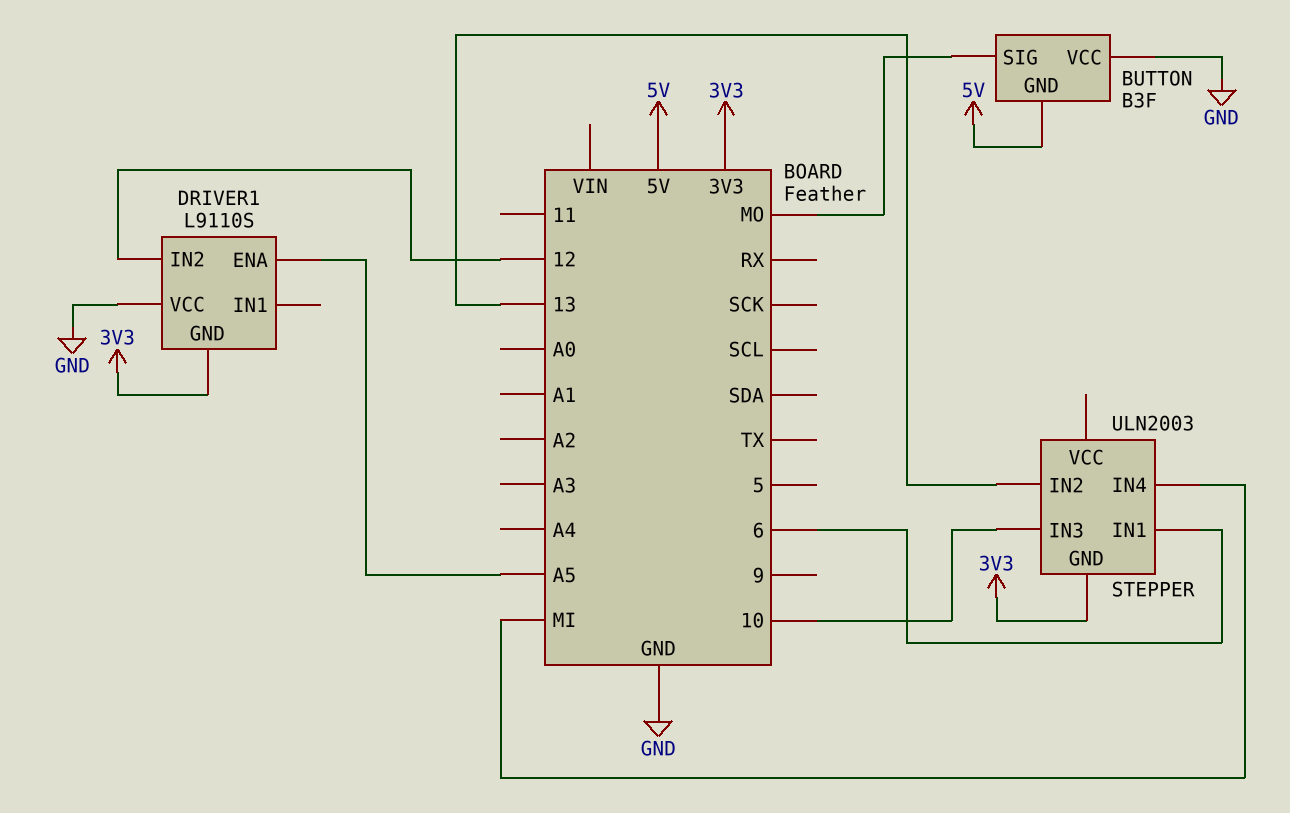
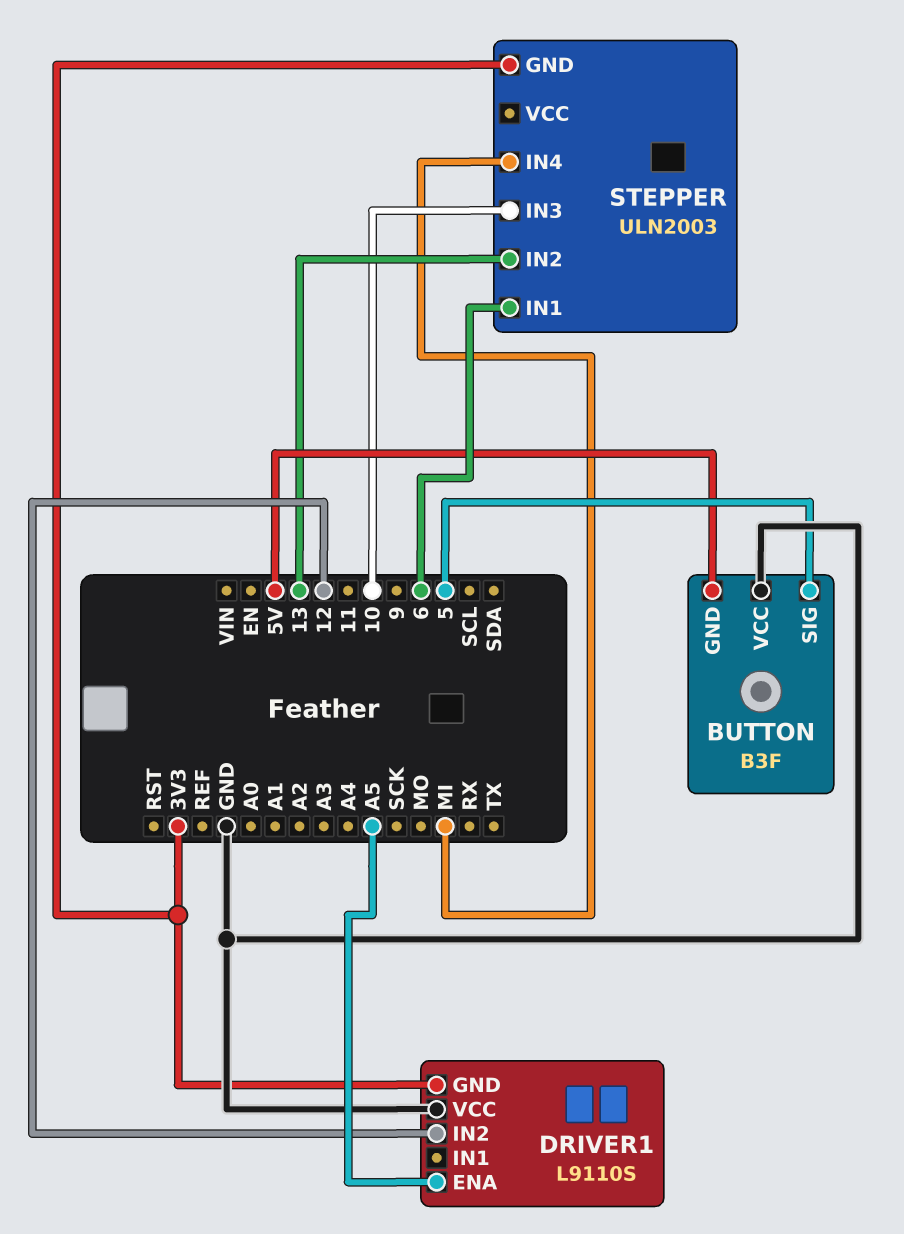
BUTTON pin SIG: MO -> 5

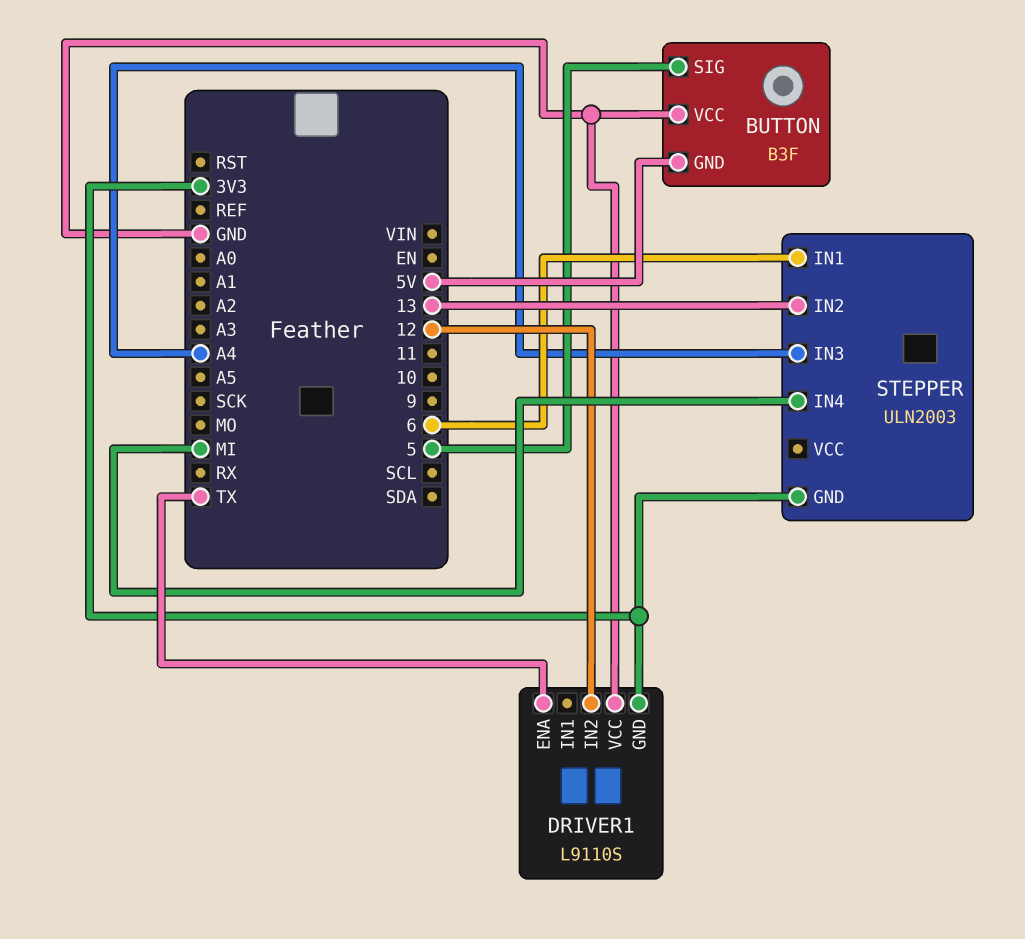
DRIVER1 pin ENA: A5 -> TX
STEPPER pin IN3: 10 -> A4

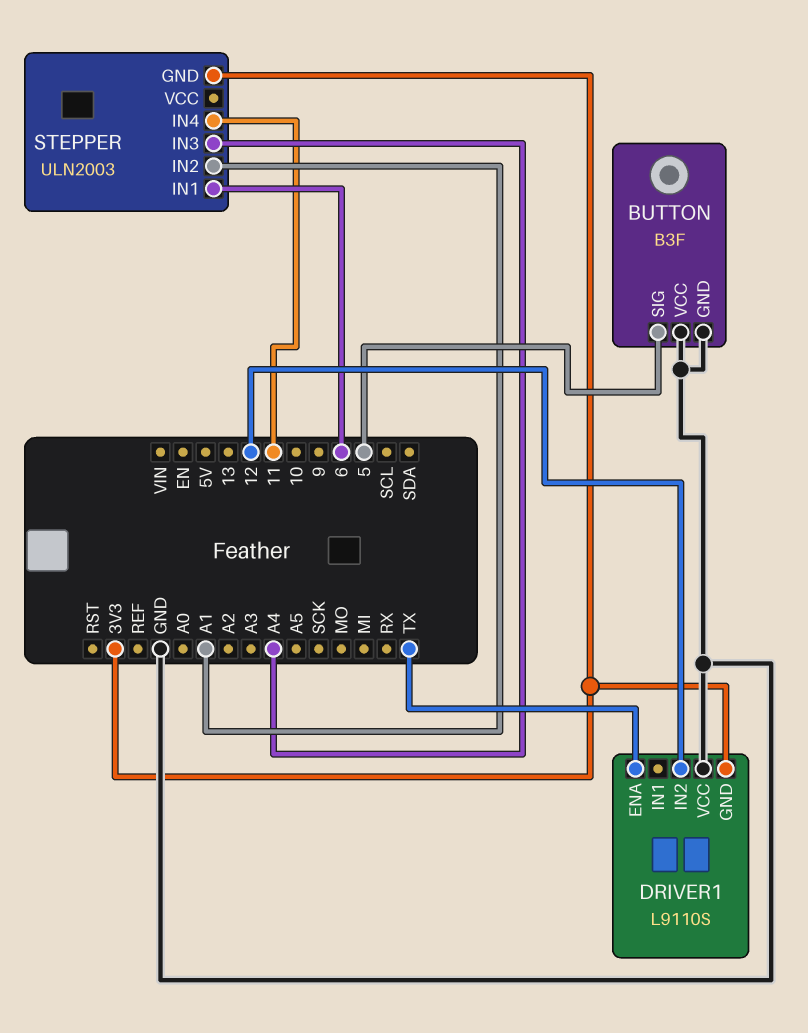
BUTTON pin GND: 5V -> GND
STEPPER pin IN2: 13 -> A1
STEPPER pin IN4: MI -> 11

